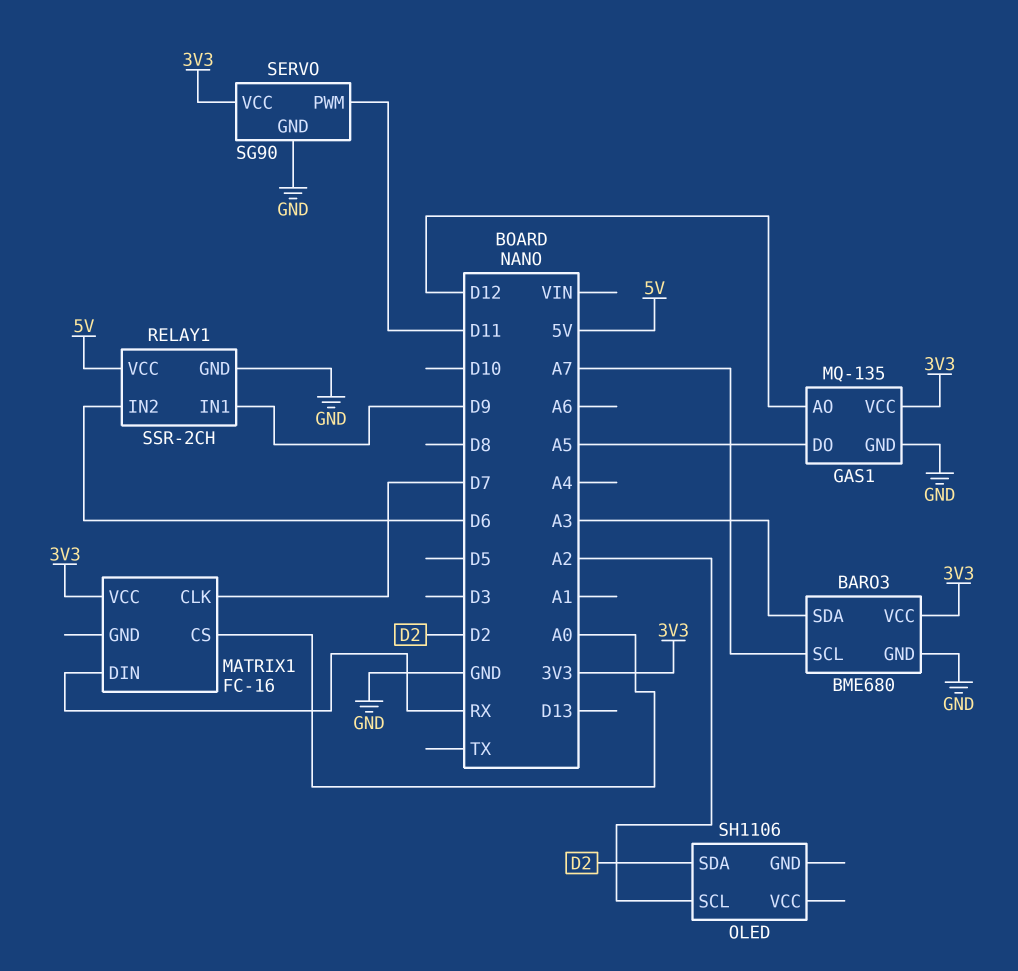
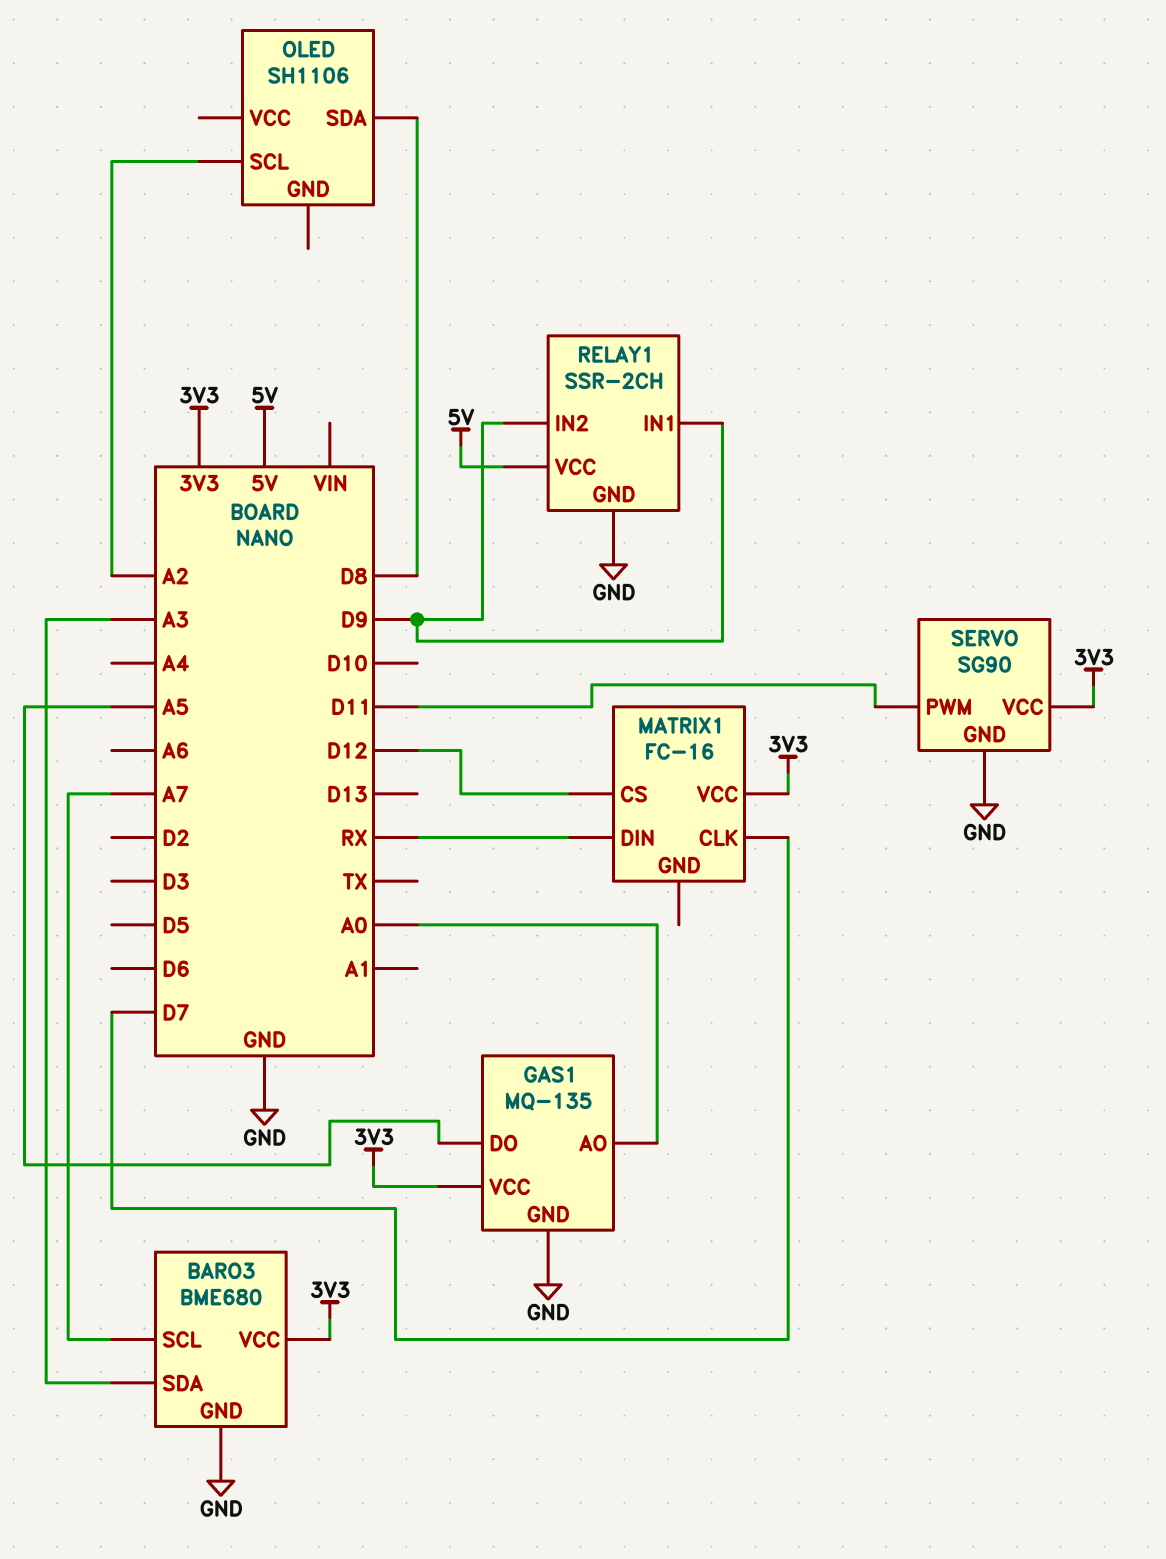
GAS1 pin AO: D12 -> A0
MATRIX1 pin CS: A0 -> D12
OLED pin SDA: D2 -> D8
RELAY1 pin IN2: D6 -> D9

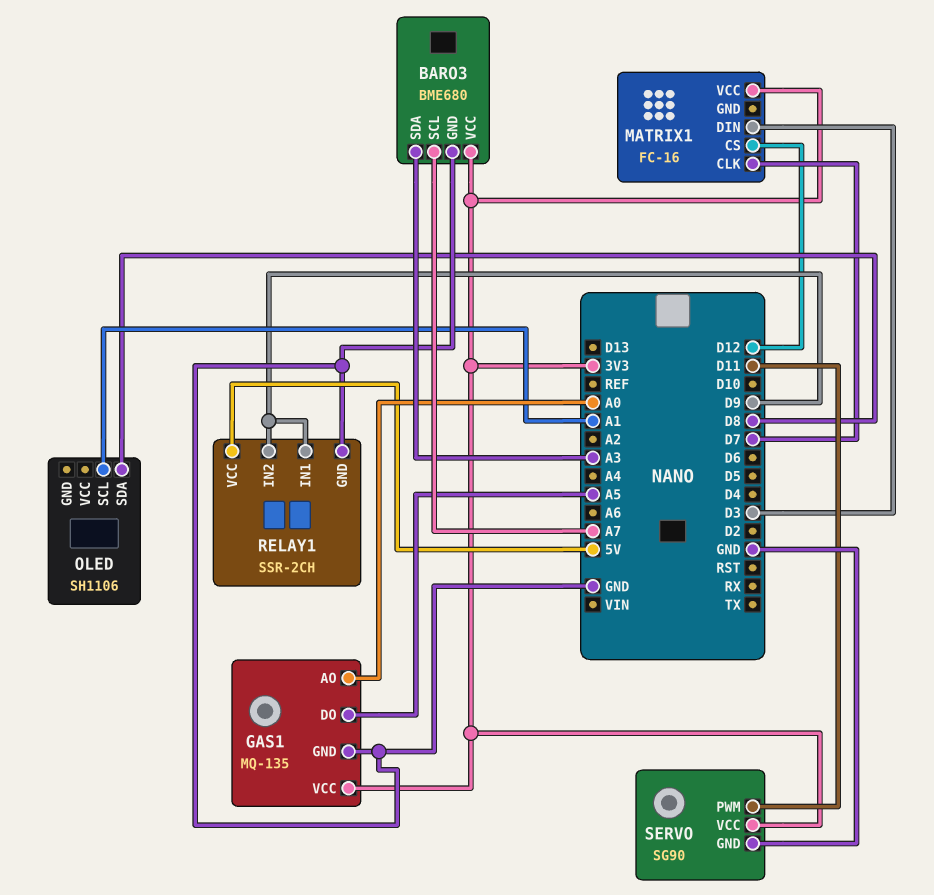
MATRIX1 pin DIN: RX -> D3
OLED pin SCL: A2 -> A1

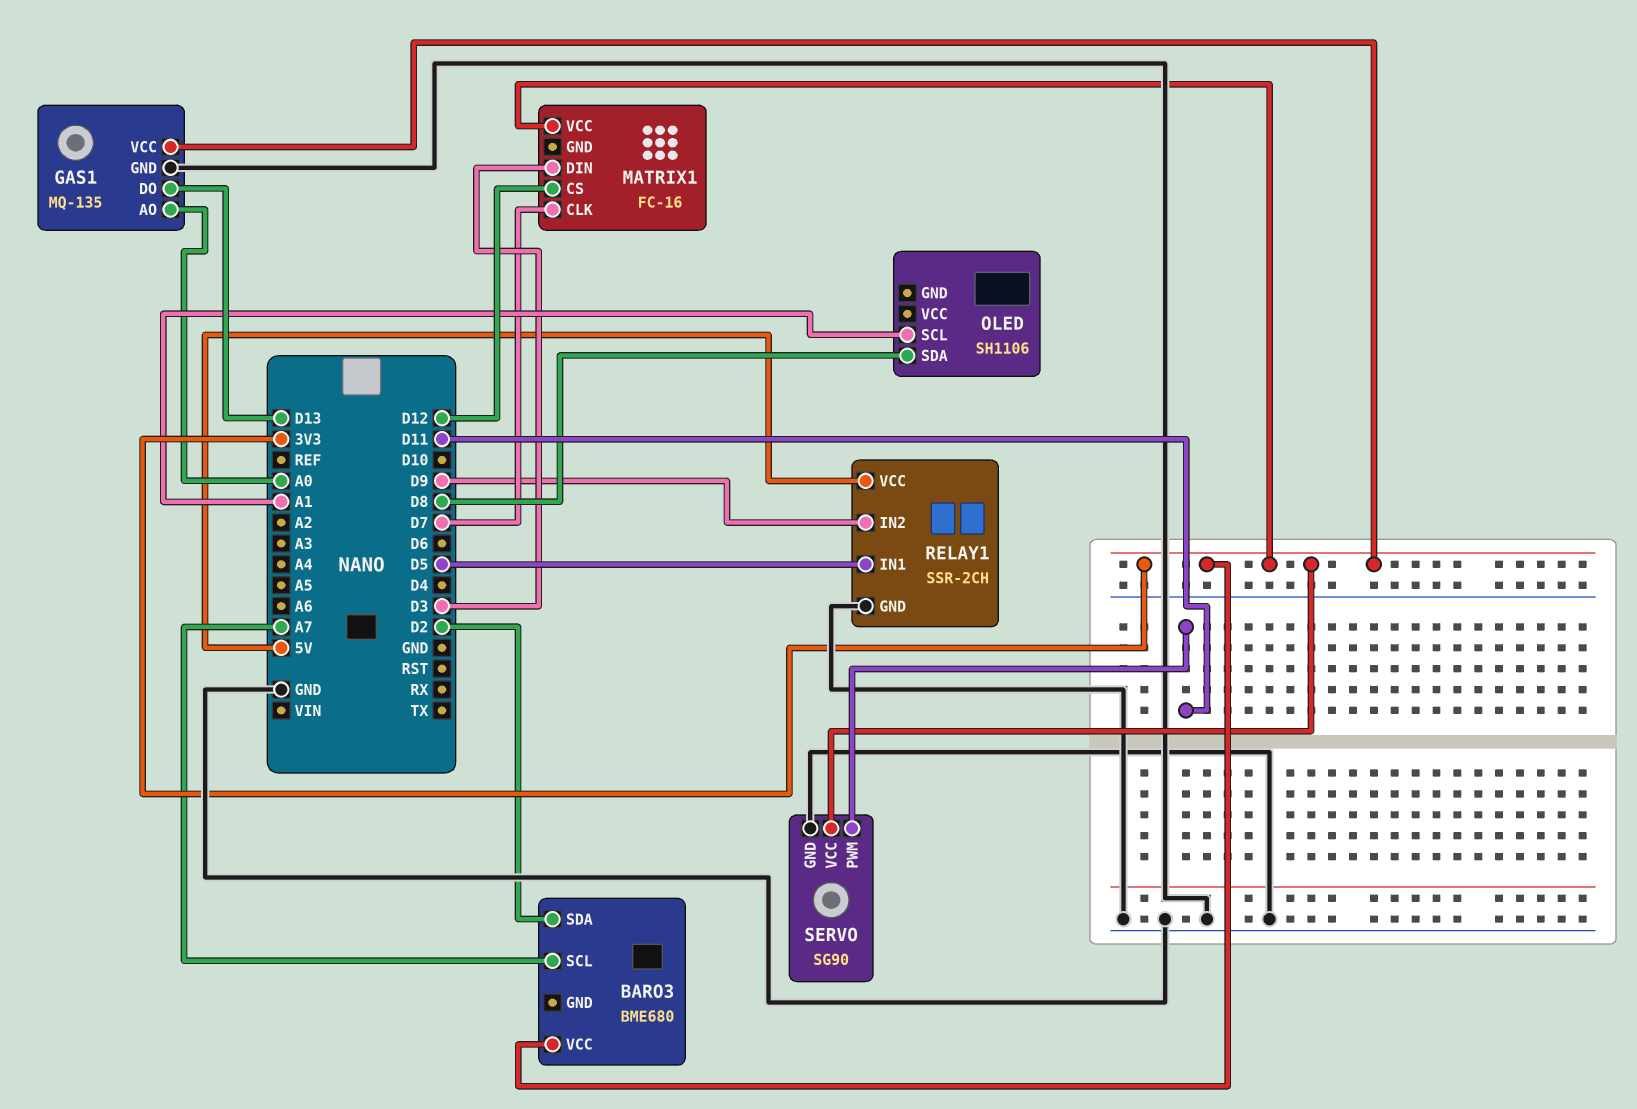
BARO3 pin GND: GND -> none
BARO3 pin SDA: A3 -> D2
GAS1 pin DO: A5 -> D13
RELAY1 pin IN1: D9 -> D5

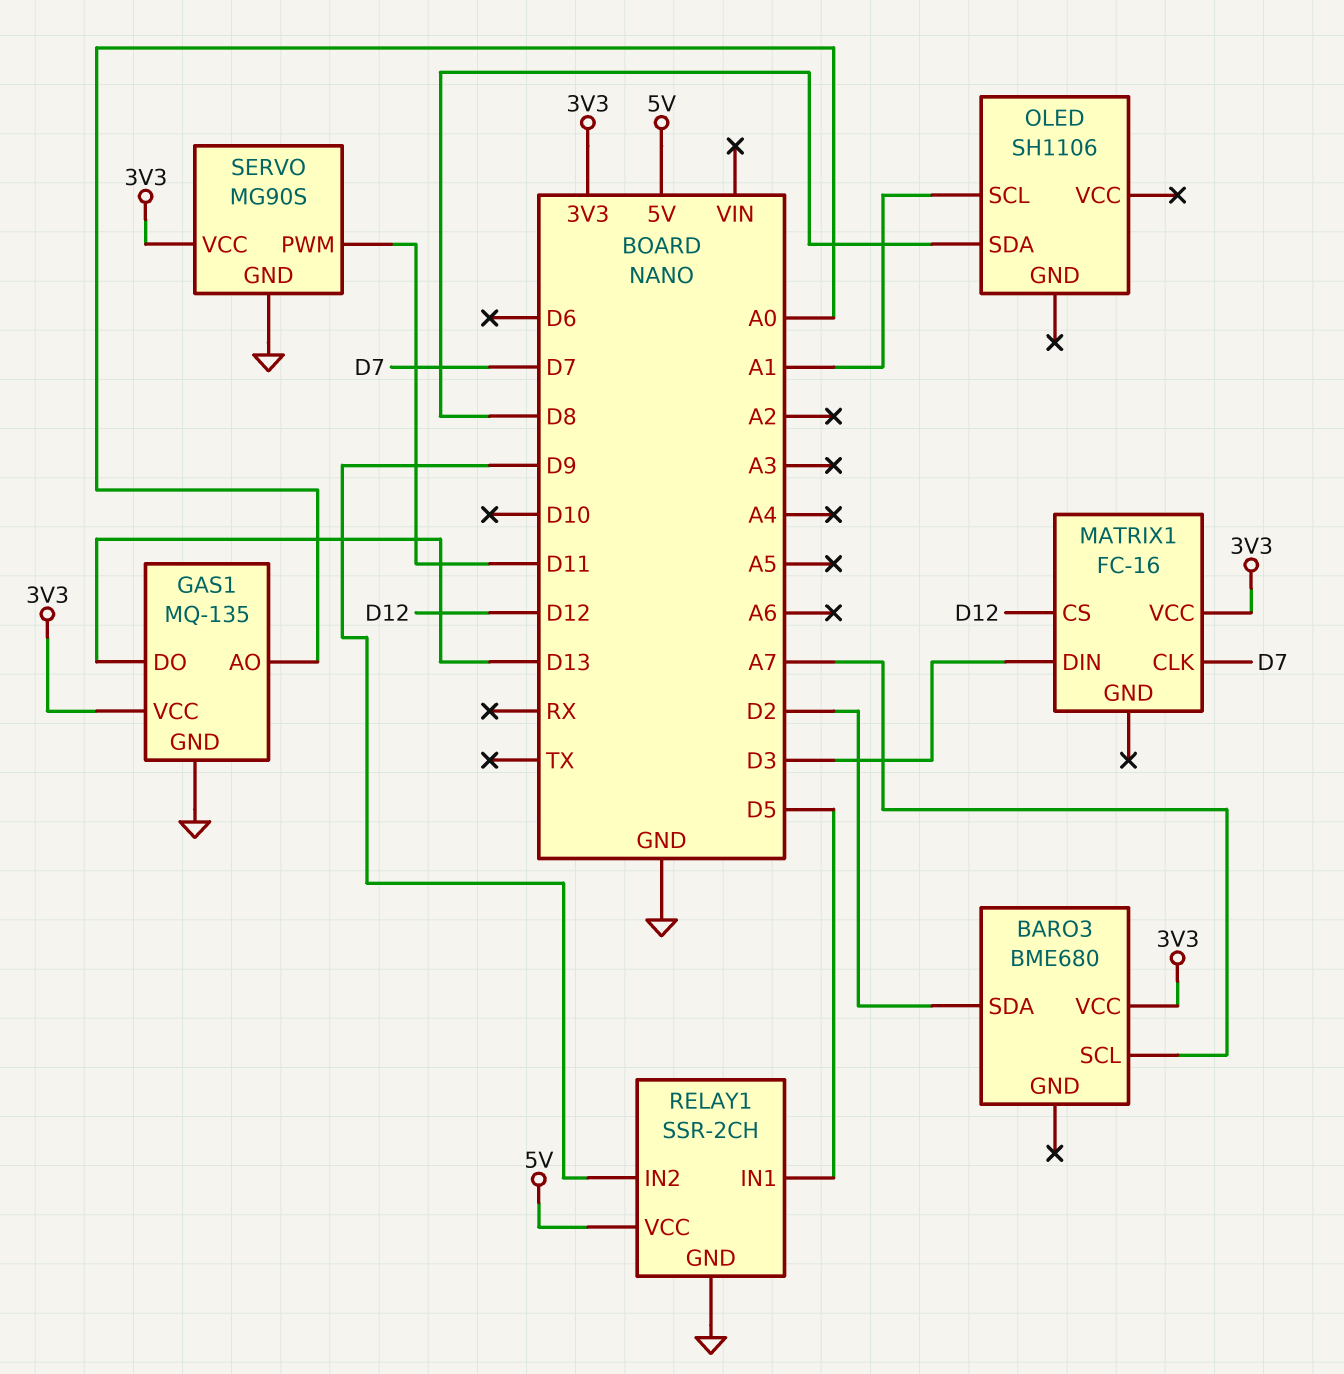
SERVO: SG90 -> MG90S

